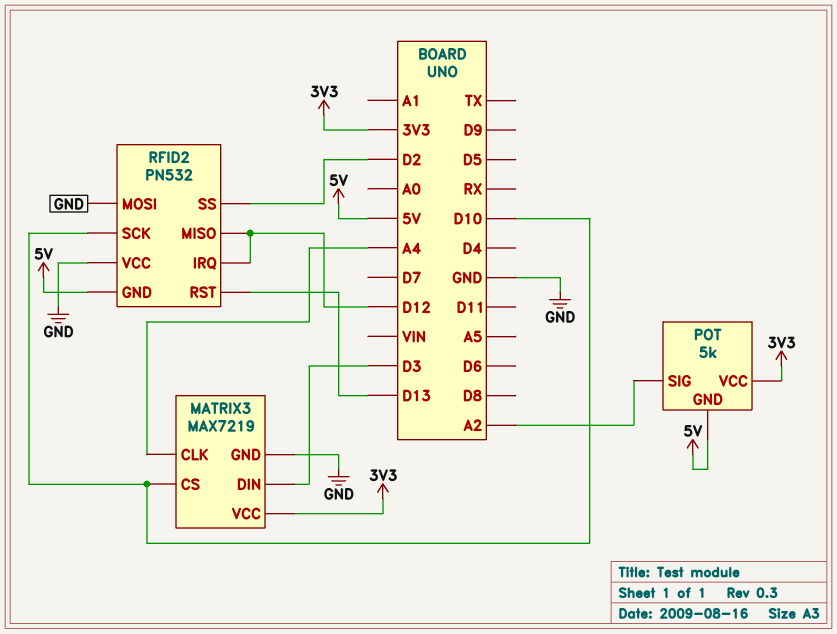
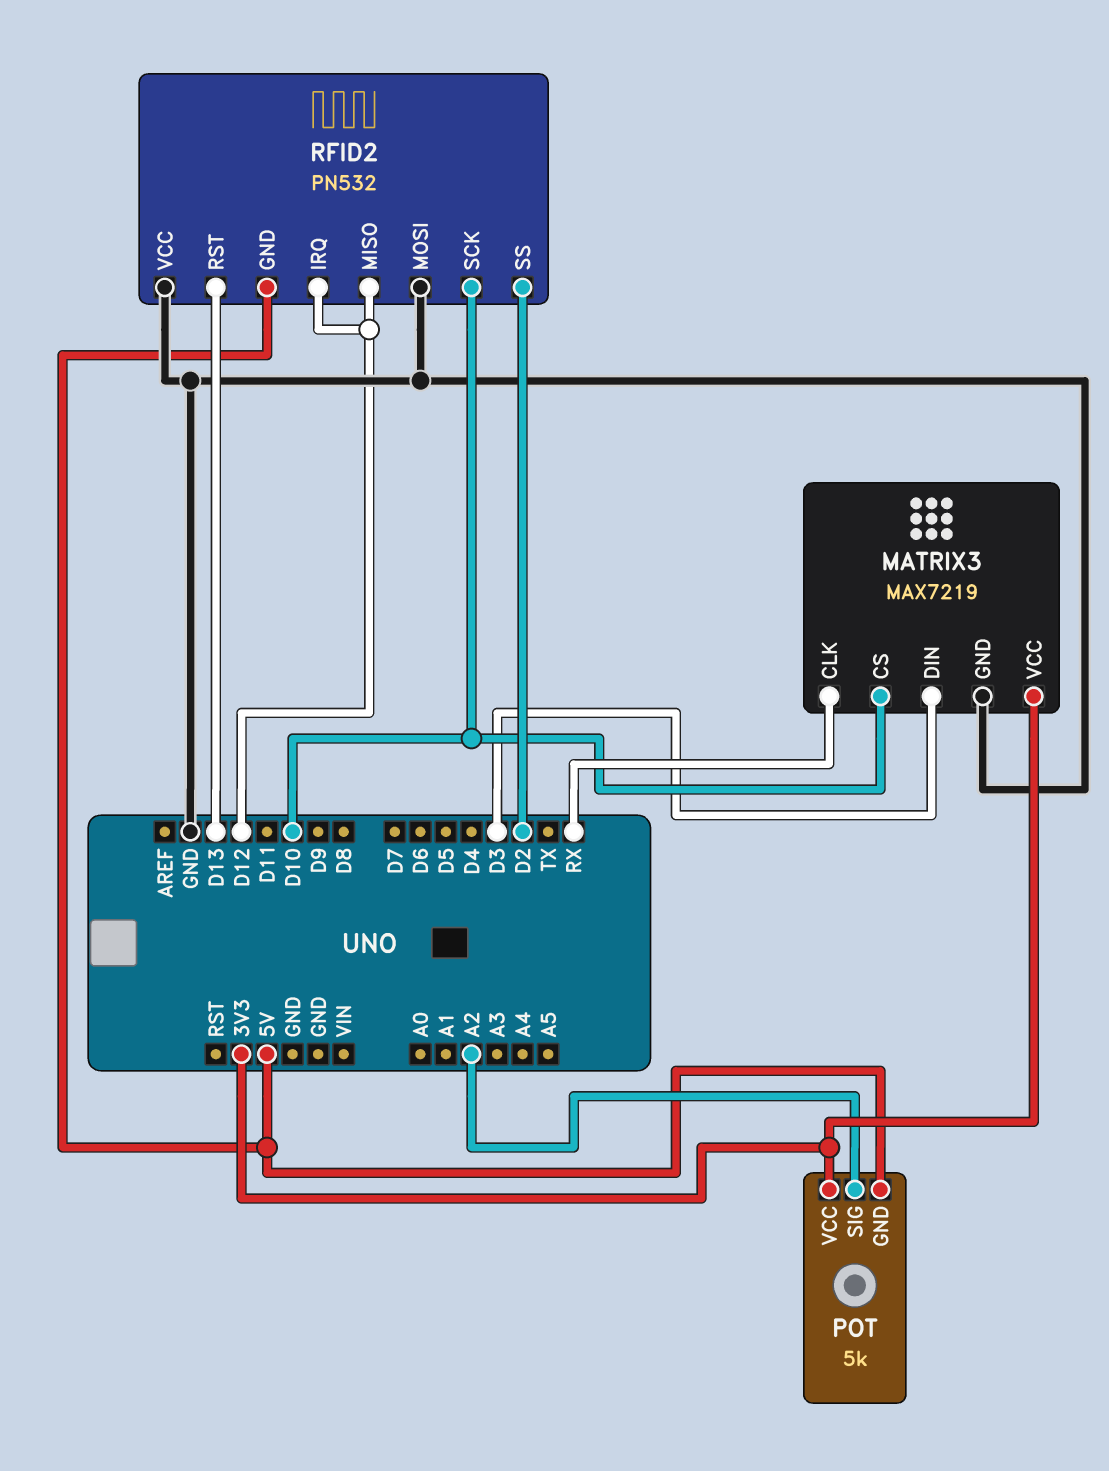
MATRIX3 pin CLK: A4 -> RX

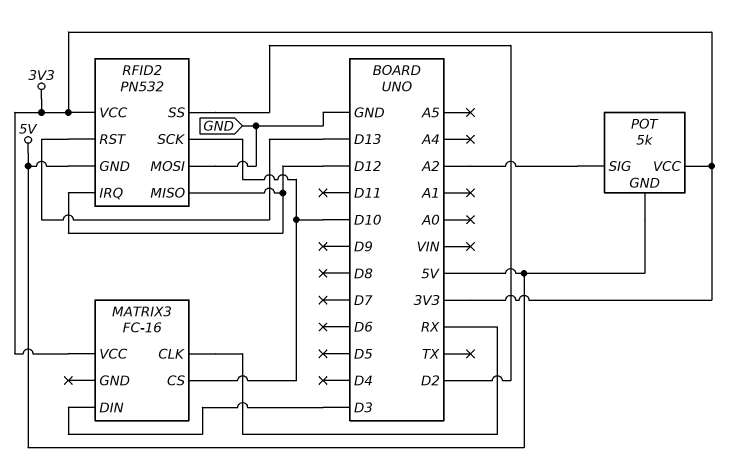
MATRIX3: MAX7219 -> FC-16
MATRIX3 pin GND: GND -> none
RFID2 pin VCC: GND -> 3V3

